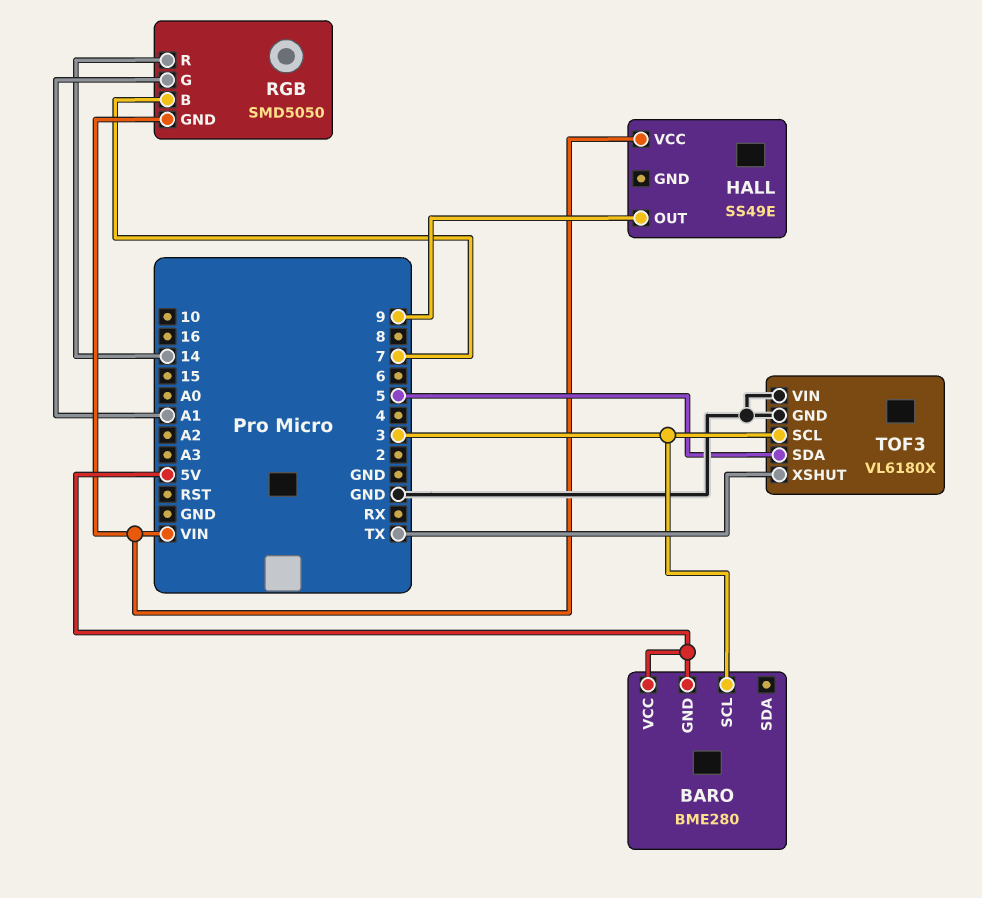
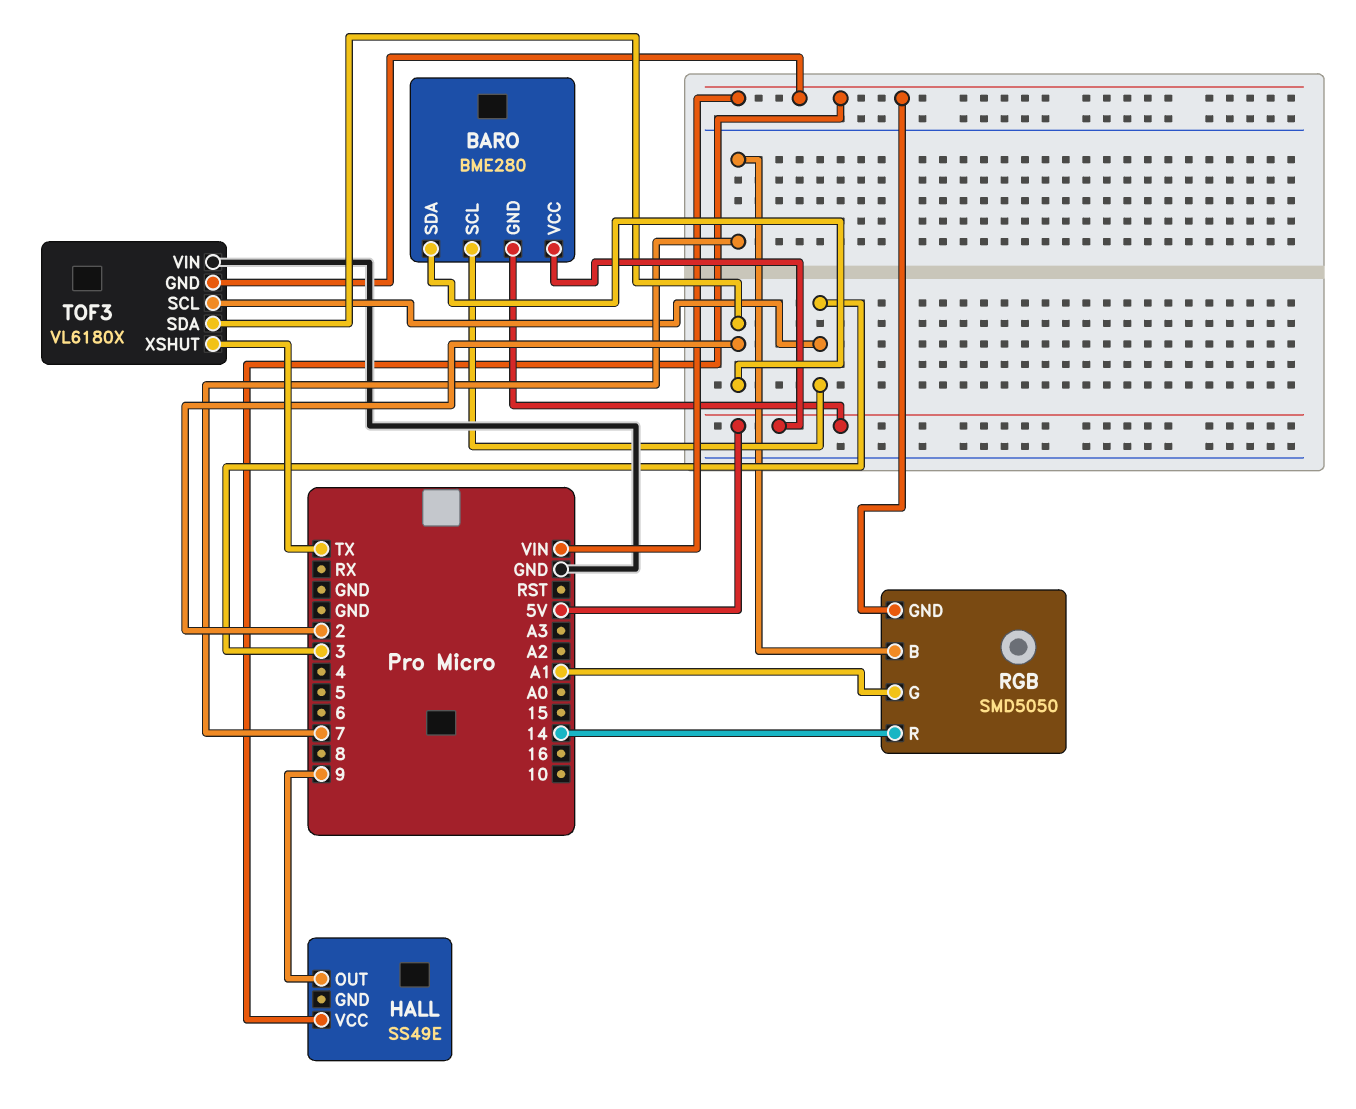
BARO pin SDA: none -> 2
TOF3 pin GND: GND -> VIN
TOF3 pin SDA: 5 -> 2

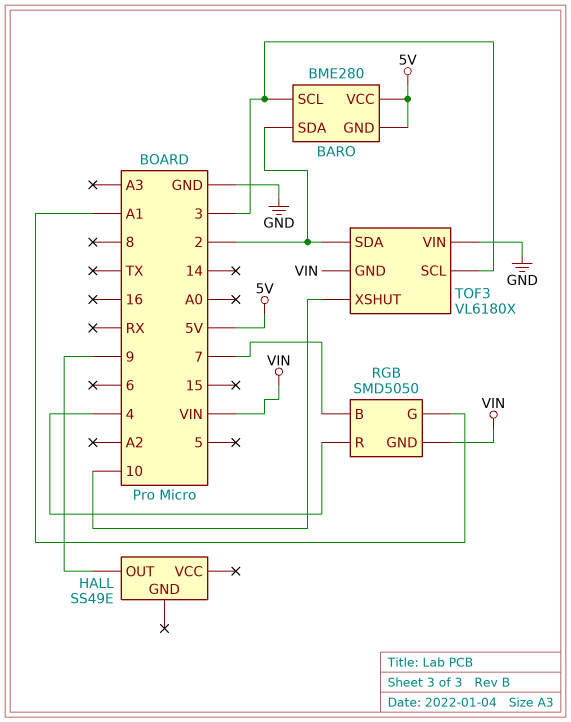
HALL pin VCC: VIN -> none
RGB pin R: 14 -> 4
TOF3 pin XSHUT: TX -> 10

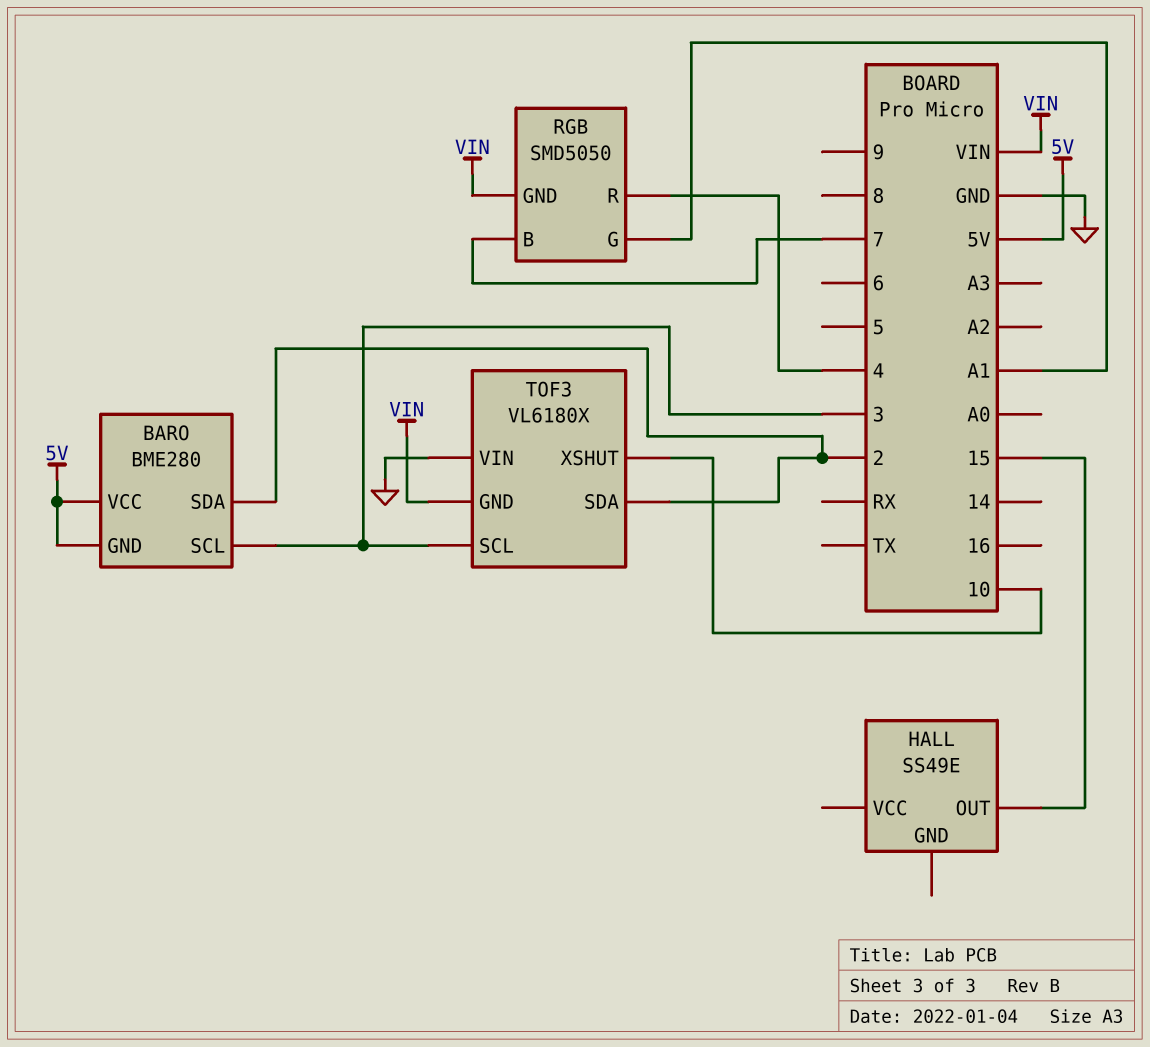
HALL pin OUT: 9 -> 15

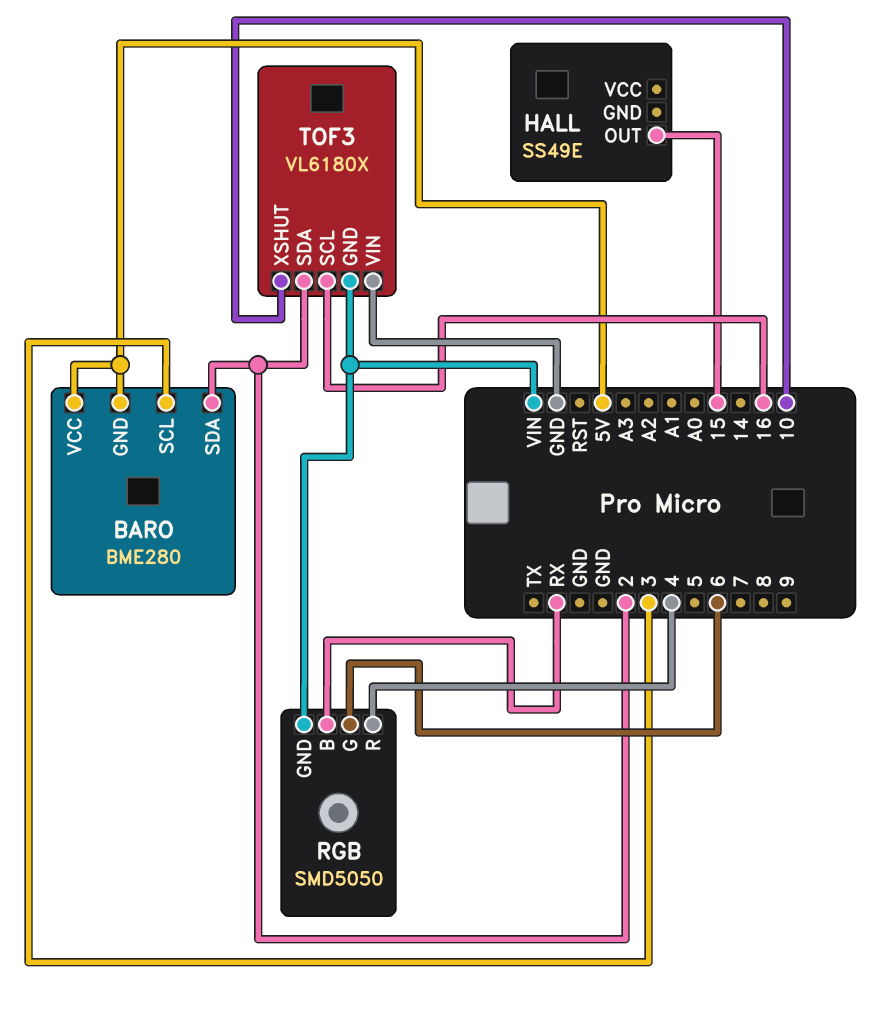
RGB pin B: 7 -> RX
RGB pin G: A1 -> 6
TOF3 pin SCL: 3 -> 16

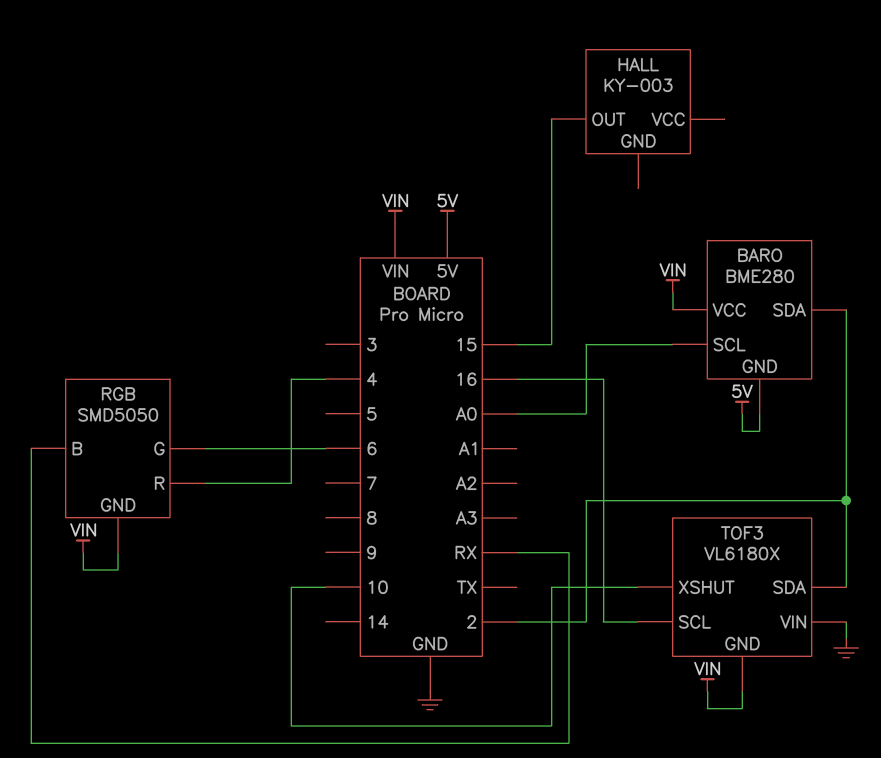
BARO pin SCL: 3 -> A0
BARO pin VCC: 5V -> VIN
HALL: SS49E -> KY-003

